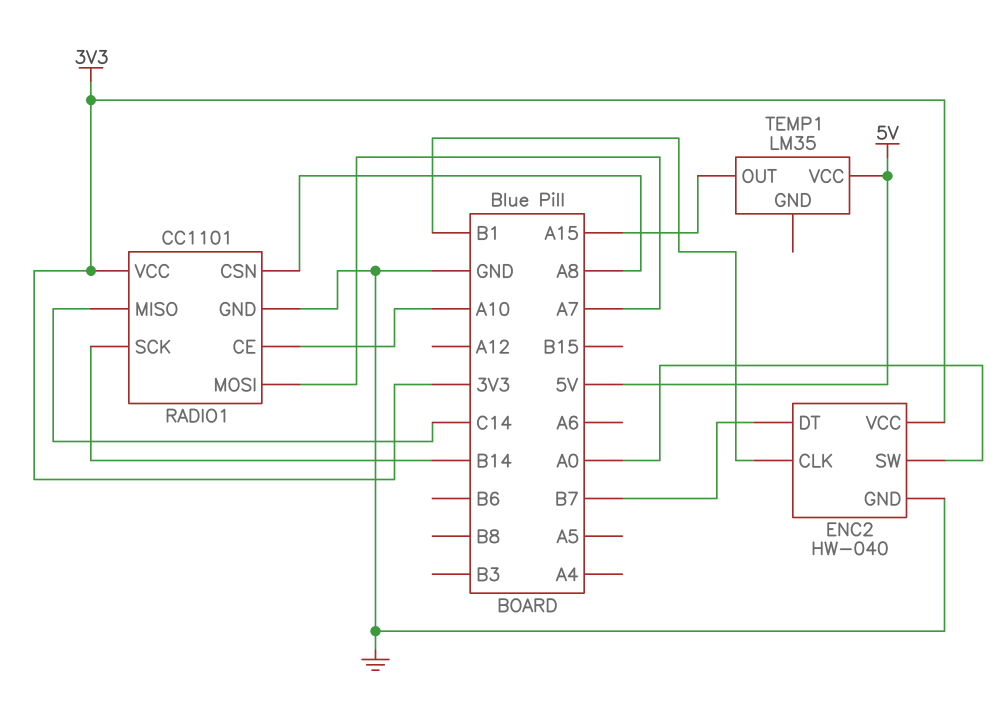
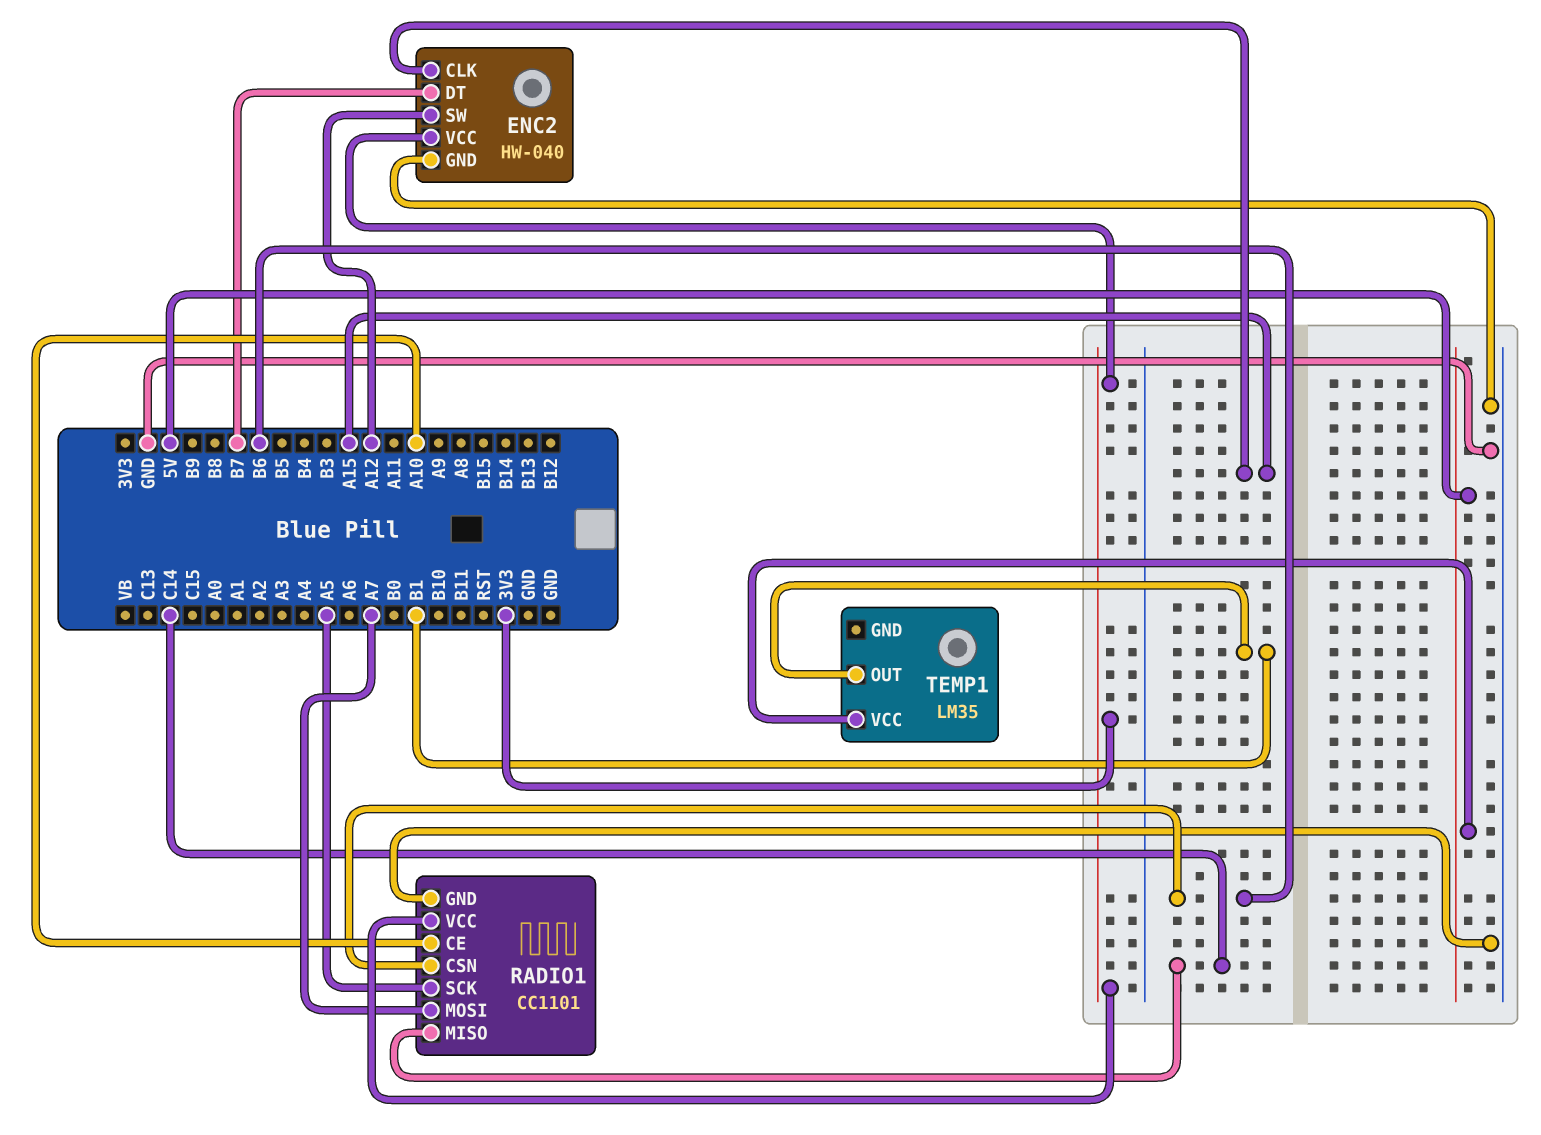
ENC2 pin CLK: B1 -> A15
ENC2 pin SW: A0 -> A12
RADIO1 pin CSN: A8 -> B6
RADIO1 pin SCK: B14 -> A5
TEMP1 pin OUT: A15 -> B1

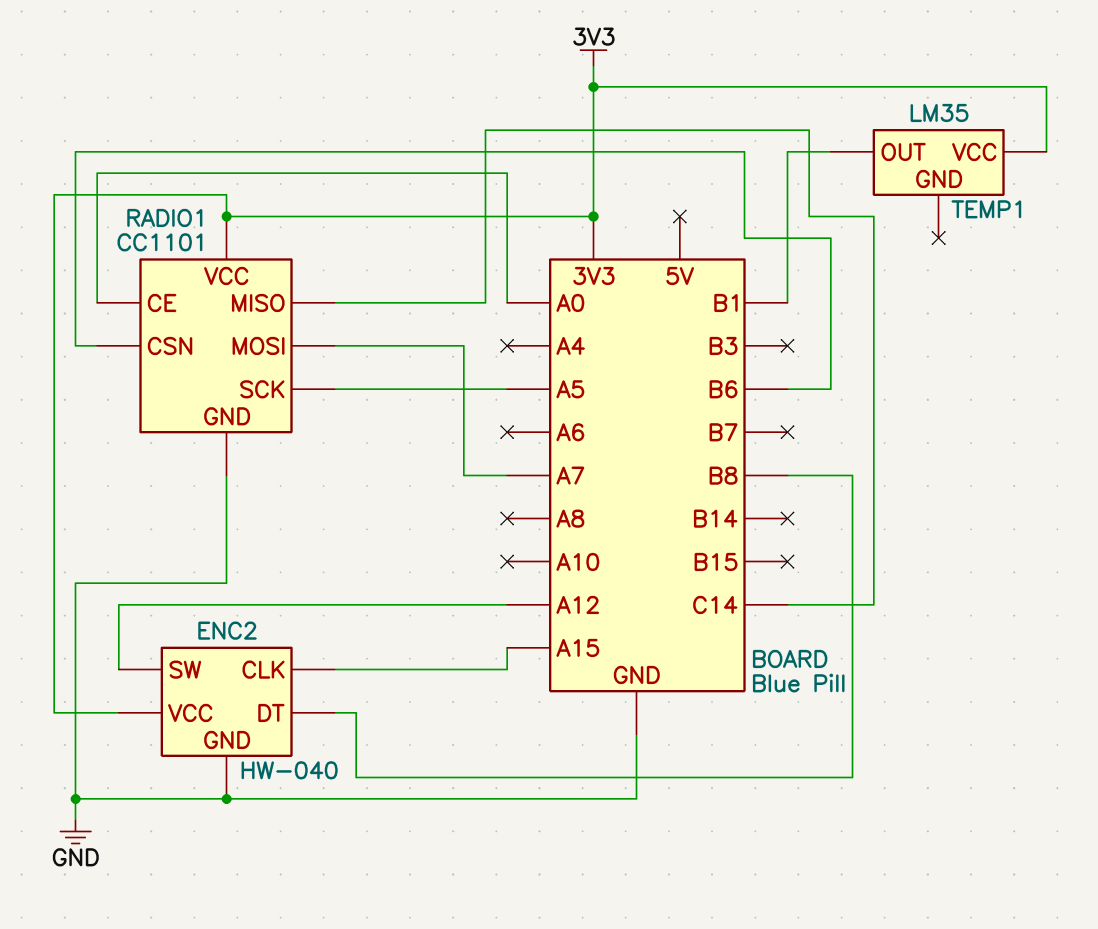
ENC2 pin DT: B7 -> B8
RADIO1 pin CE: A10 -> A0
TEMP1 pin VCC: 5V -> 3V3

